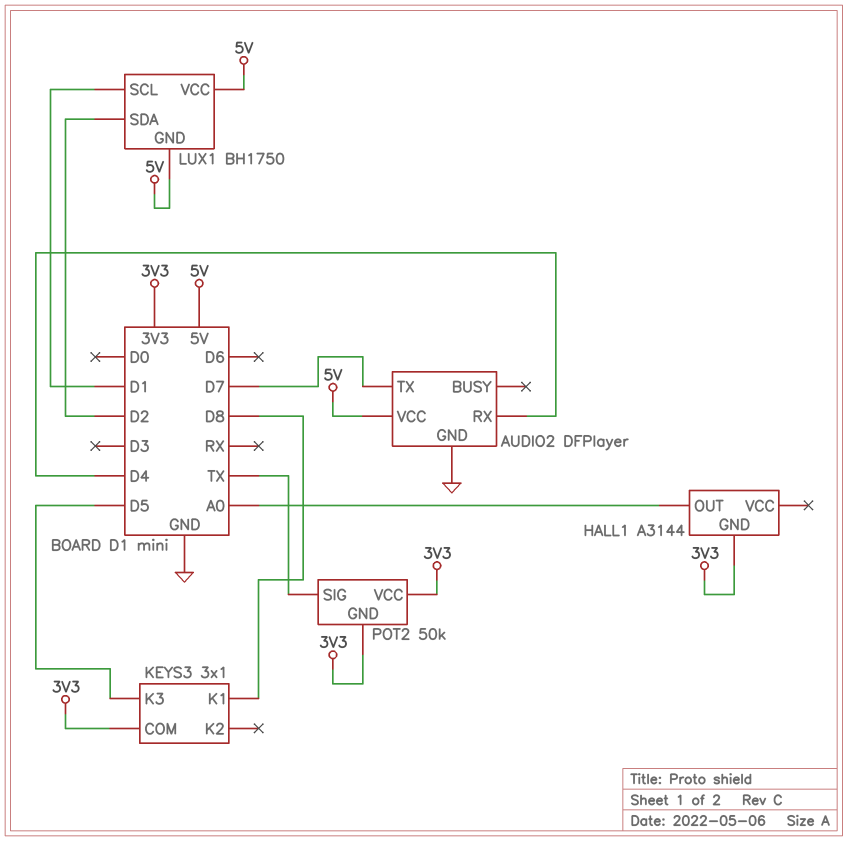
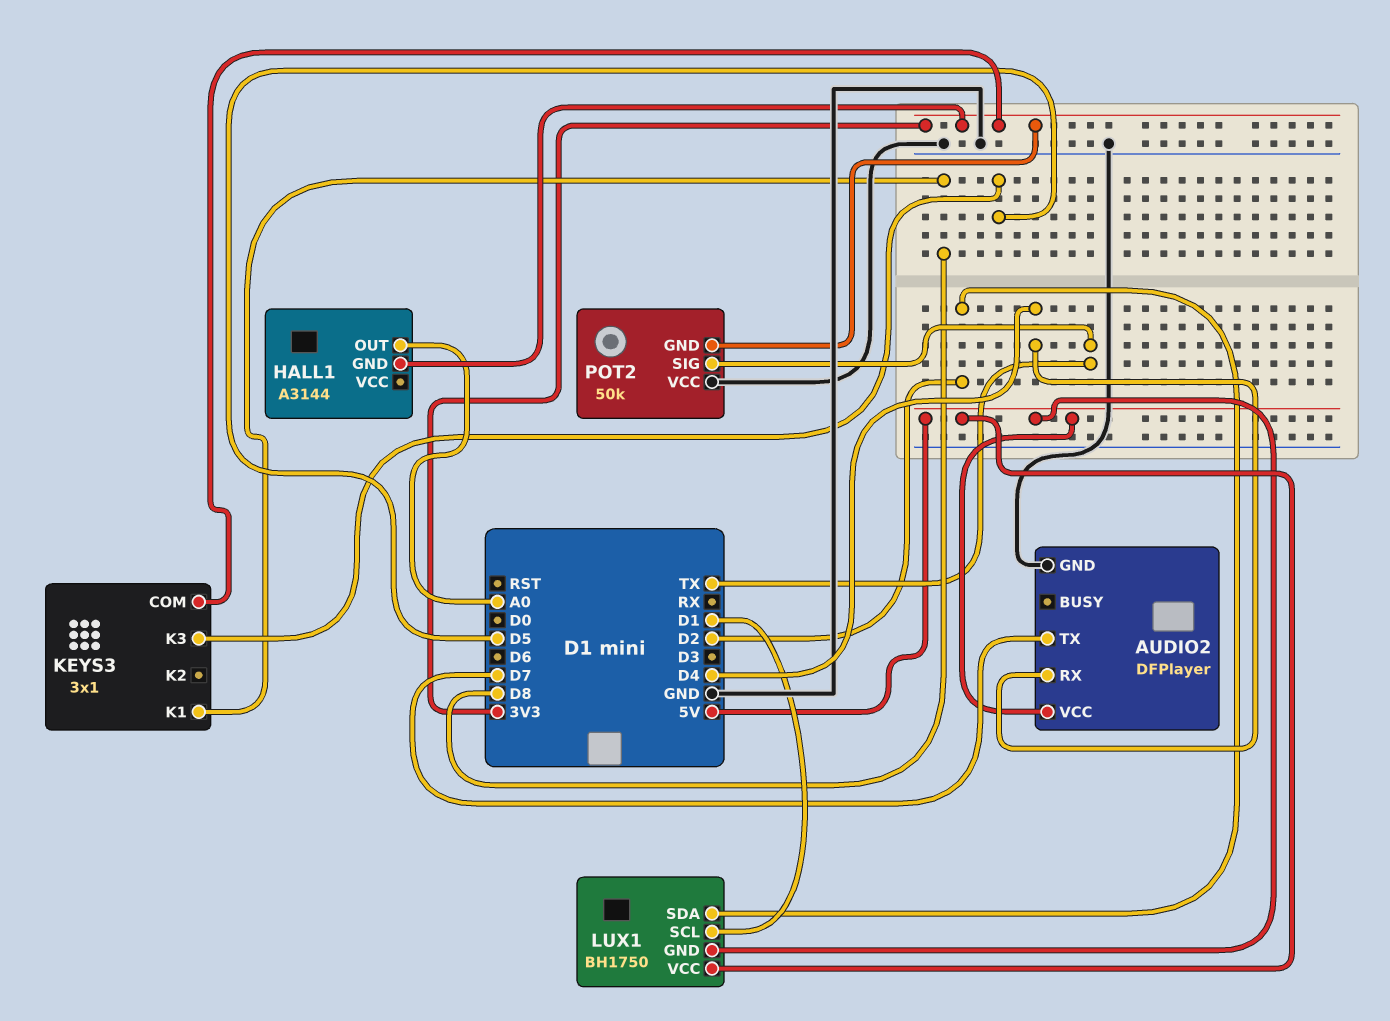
POT2 pin VCC: 3V3 -> GND

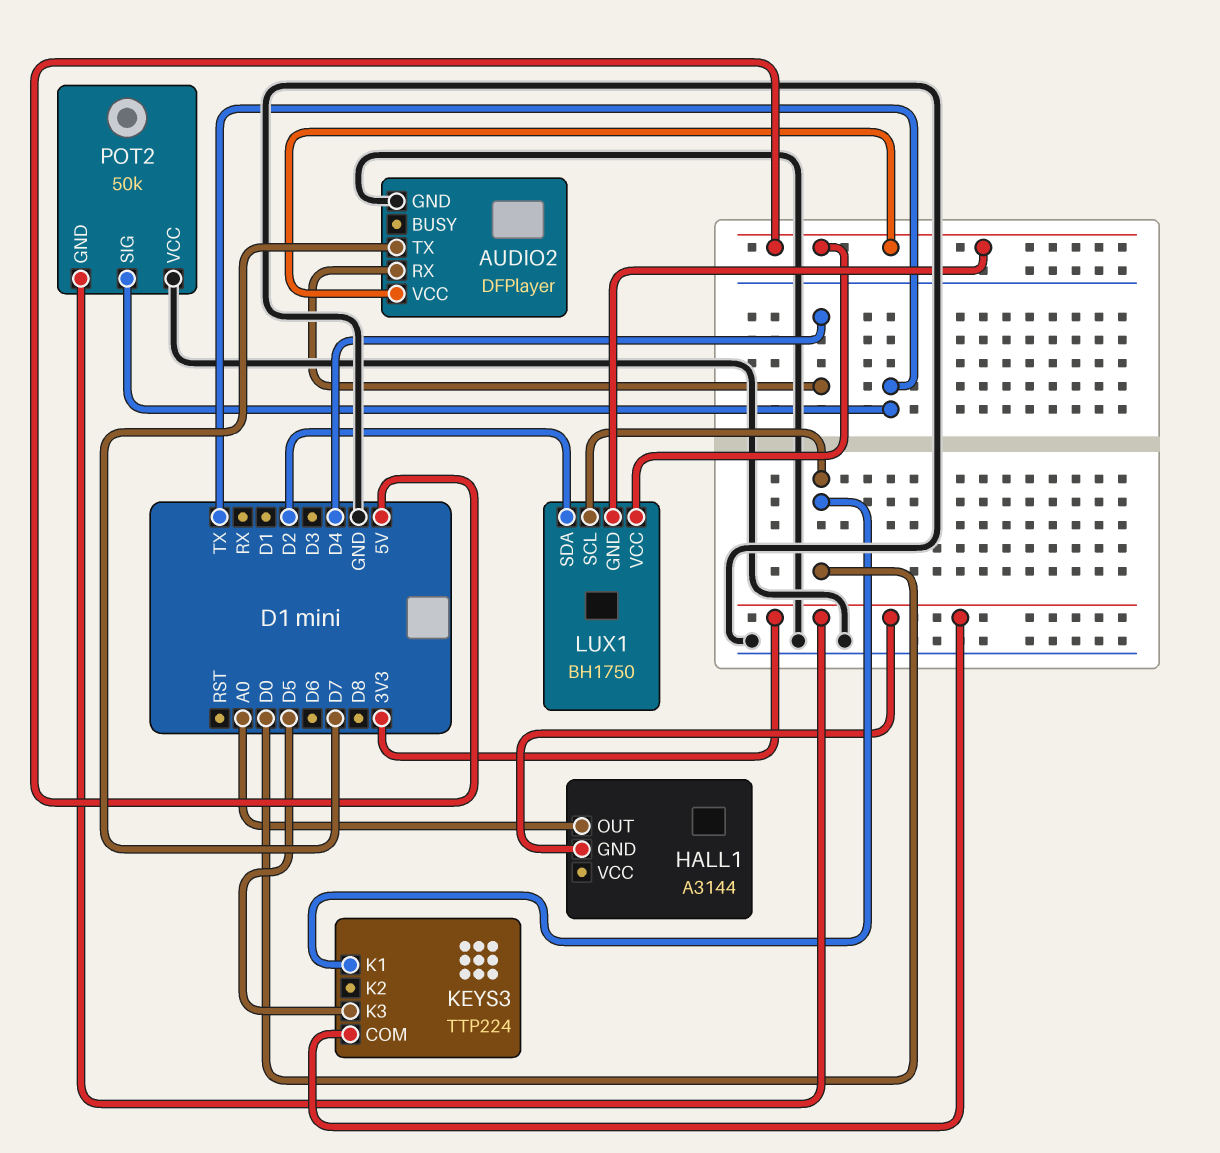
KEYS3: 3x1 -> TTP224
KEYS3 pin K1: D8 -> D0
LUX1 pin SCL: D1 -> D0

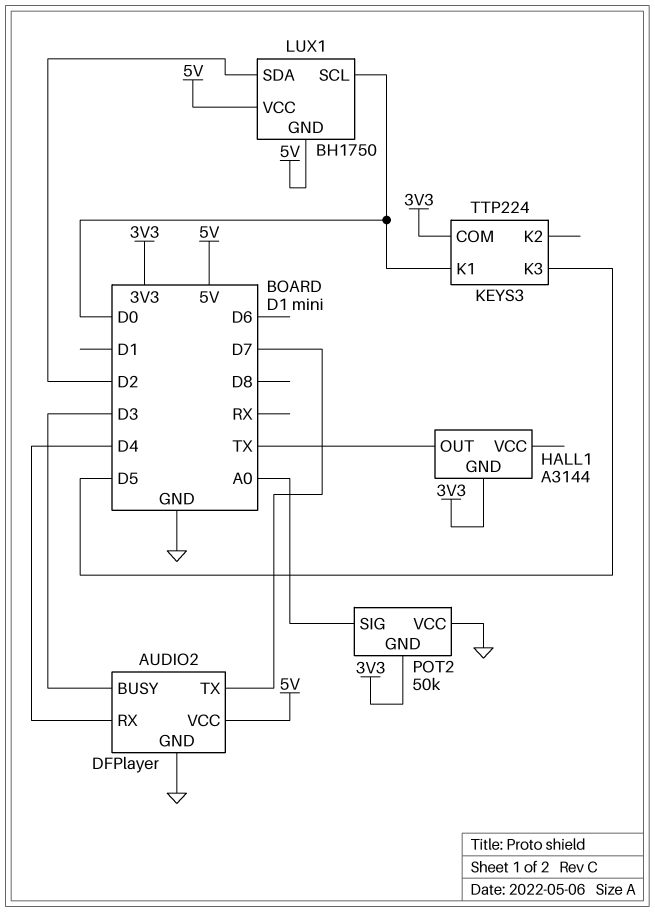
AUDIO2 pin BUSY: none -> D3
HALL1 pin OUT: A0 -> TX
POT2 pin SIG: TX -> A0

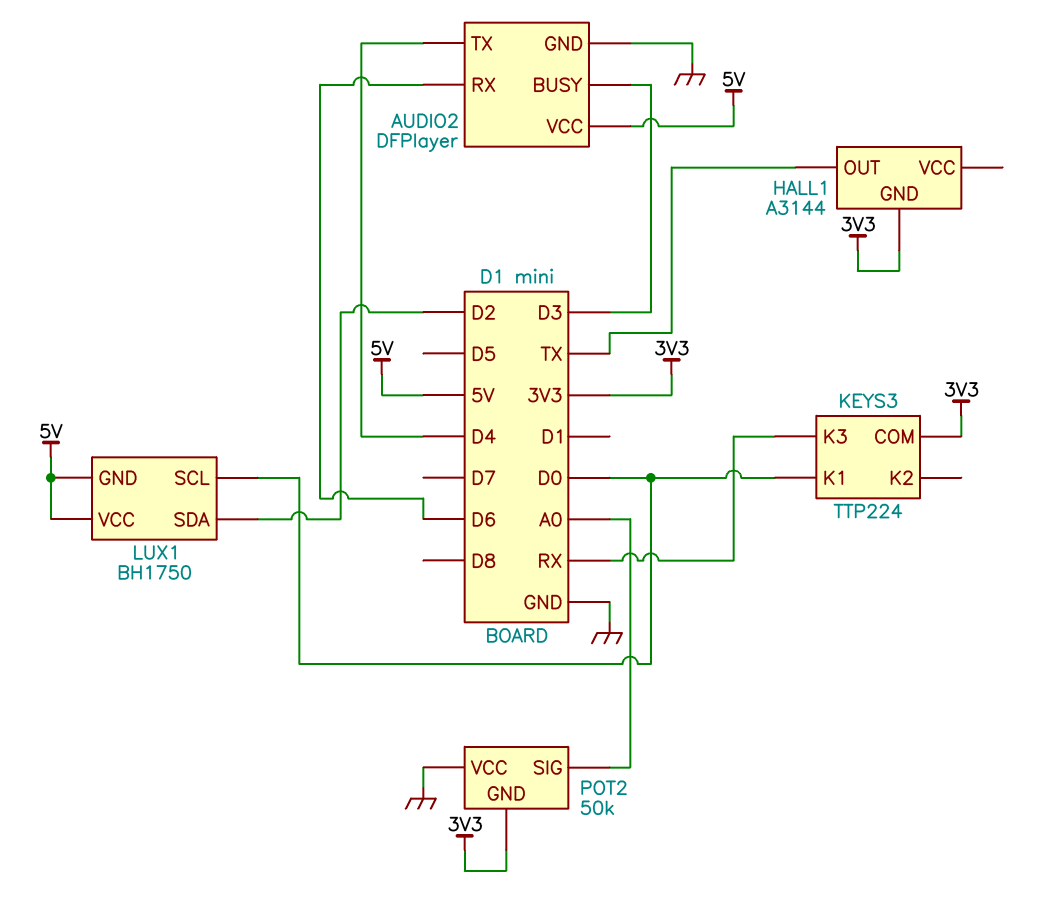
AUDIO2 pin RX: D4 -> D6
AUDIO2 pin TX: D7 -> D4
KEYS3 pin K3: D5 -> RX

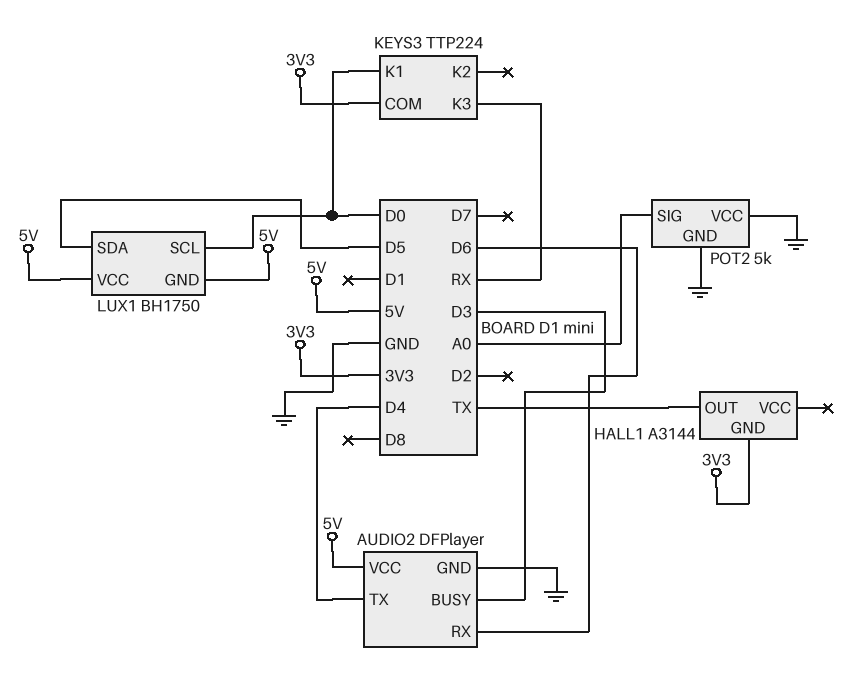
LUX1 pin SDA: D2 -> D5
POT2: 50k -> 5k
POT2 pin GND: 3V3 -> GND

